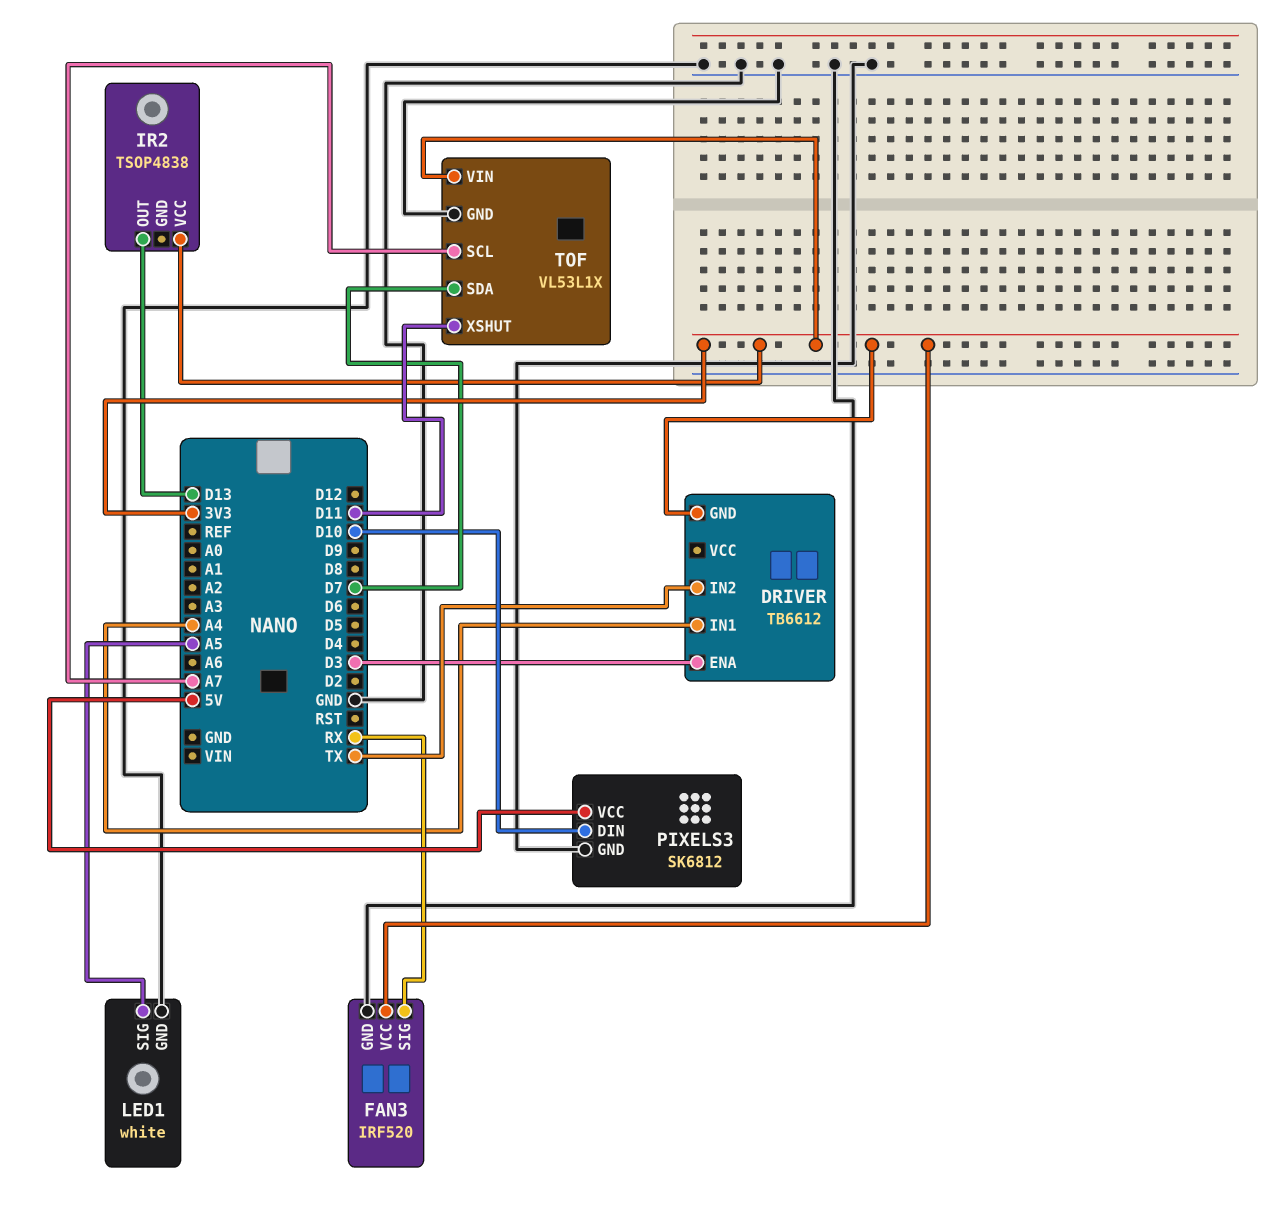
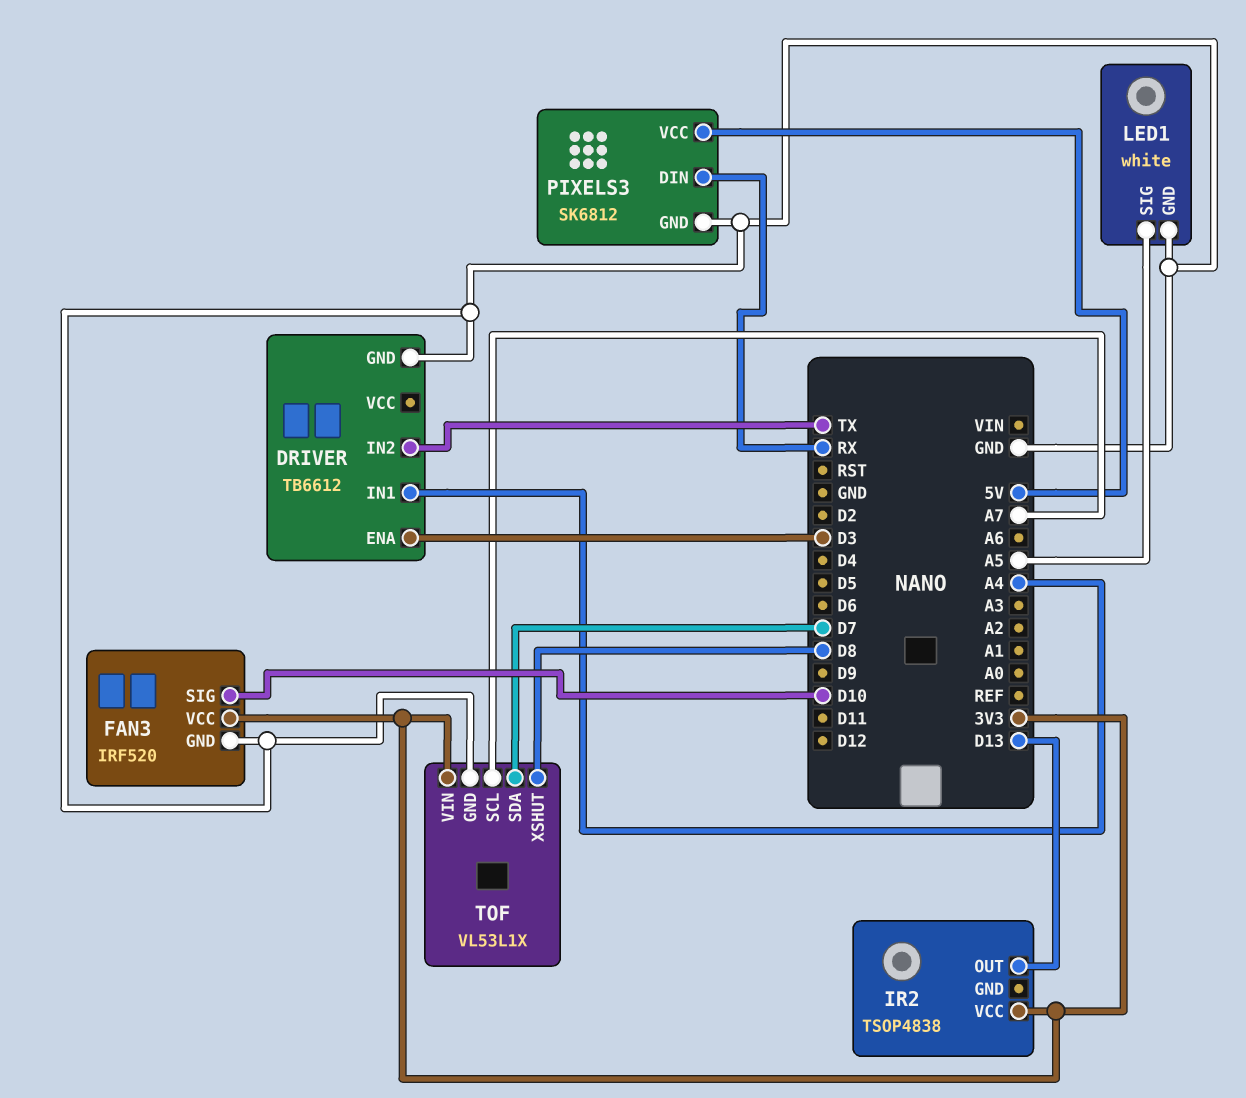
DRIVER pin GND: 3V3 -> GND
FAN3 pin SIG: RX -> D10
PIXELS3 pin DIN: D10 -> RX
TOF pin XSHUT: D11 -> D8

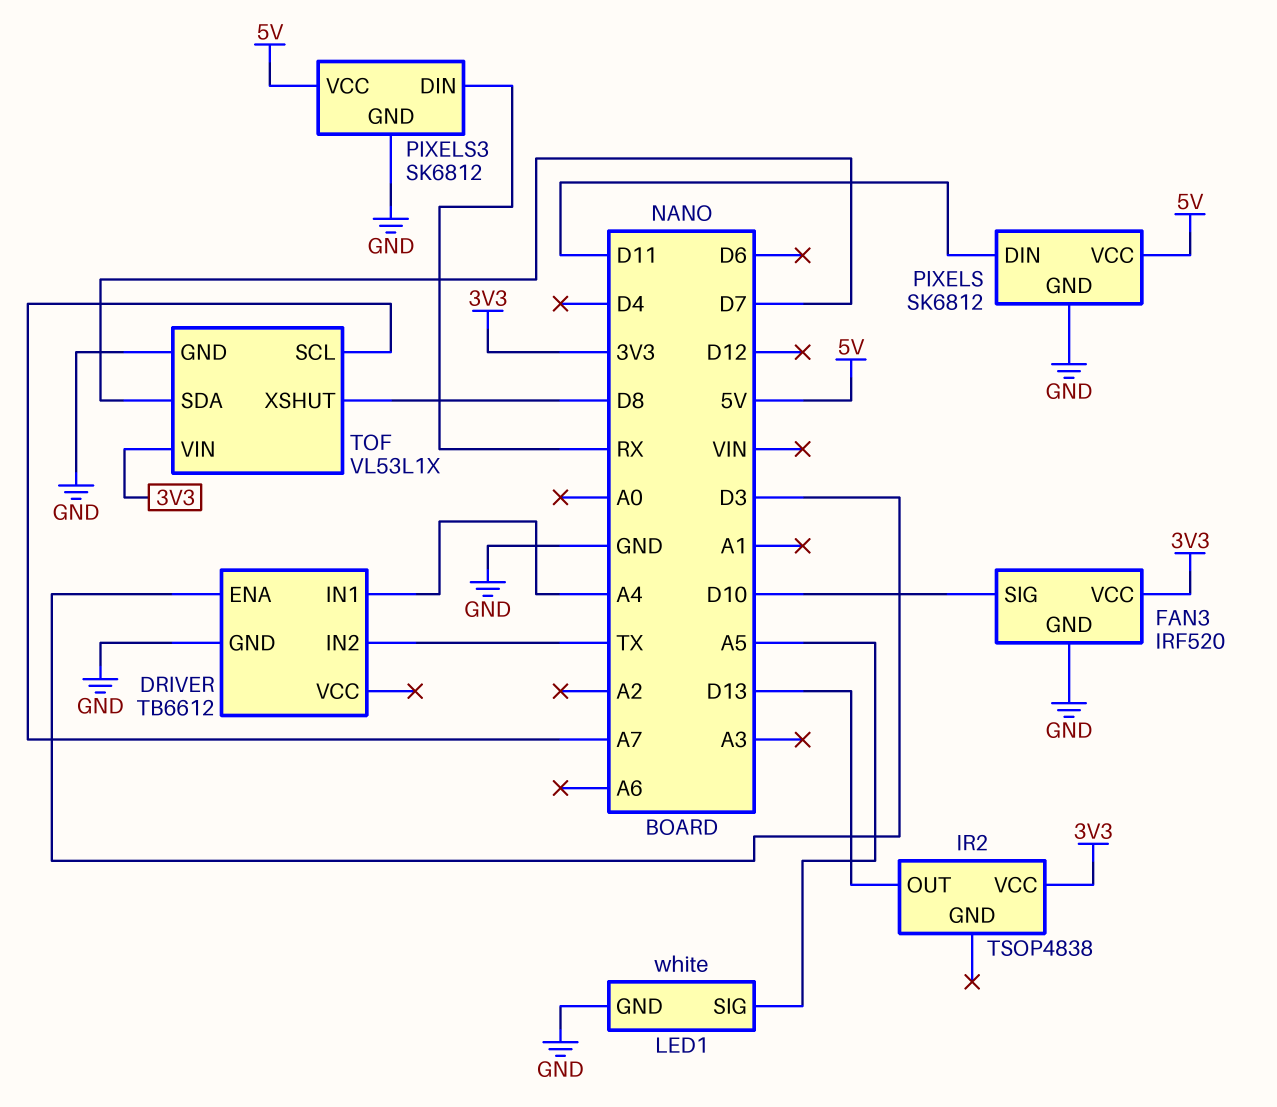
PIXELS: none -> SK6812
PIXELS pin DIN: none -> D11
PIXELS pin GND: none -> GND
PIXELS pin VCC: none -> 5V

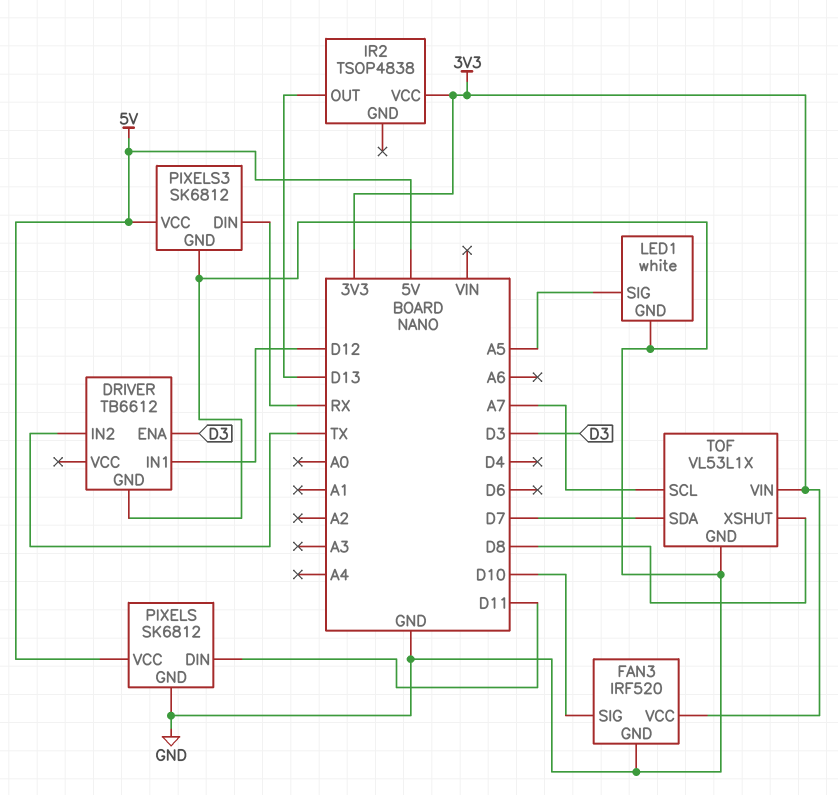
DRIVER pin IN1: A4 -> D12

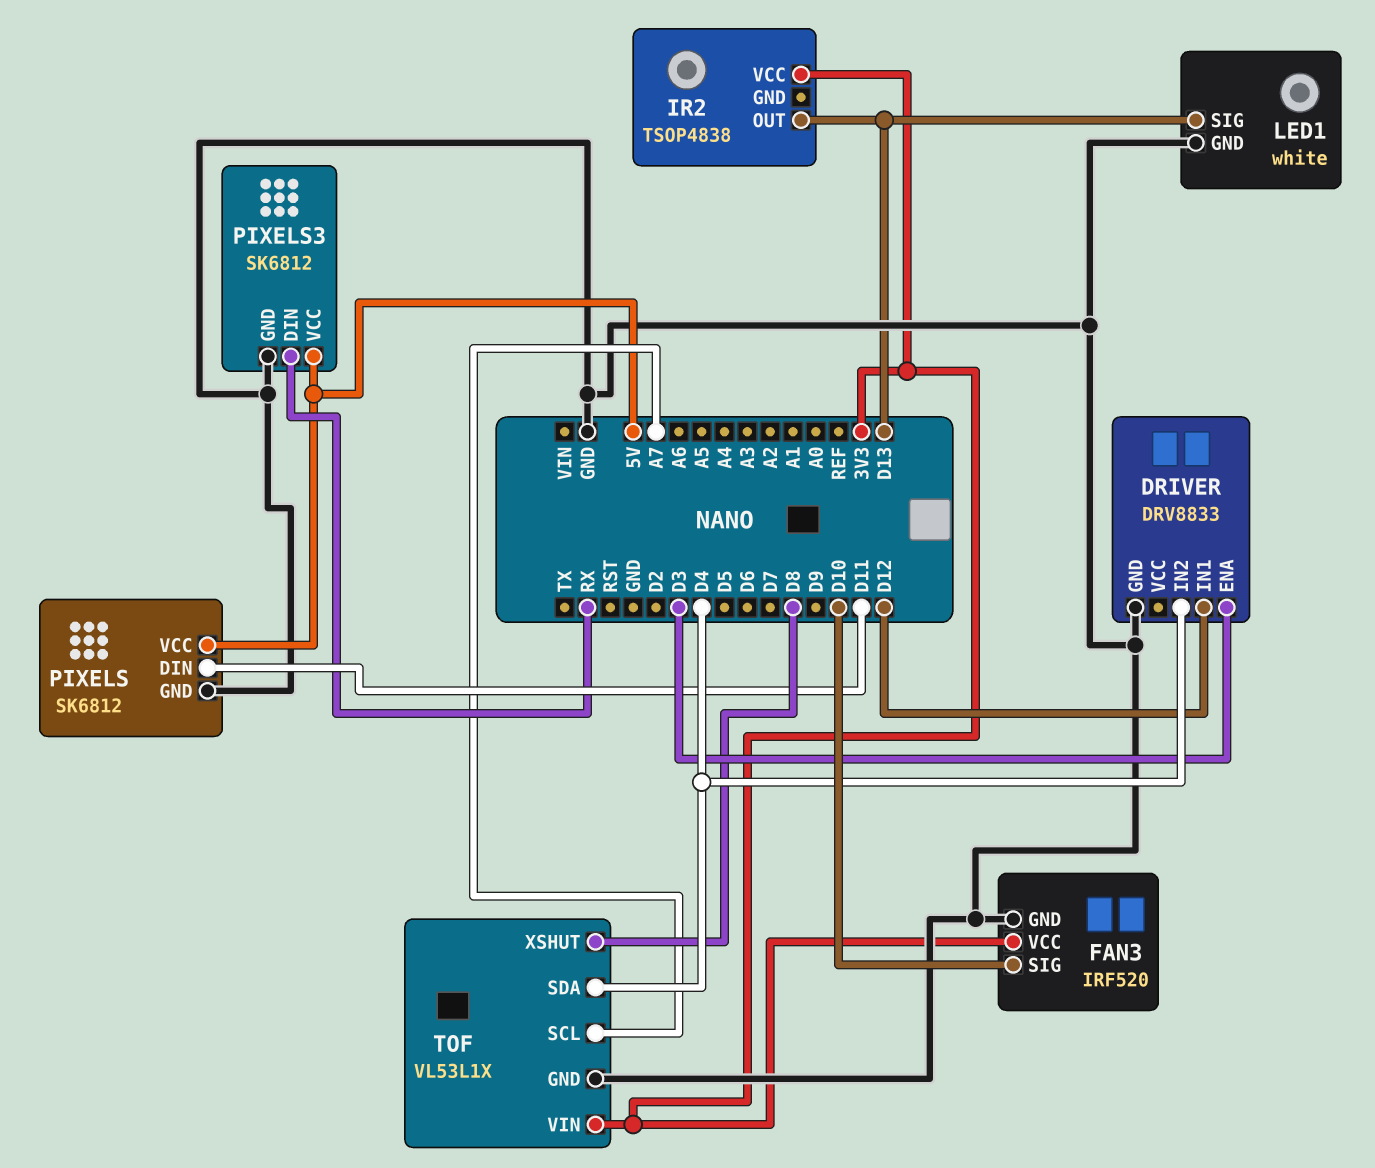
DRIVER: TB6612 -> DRV8833
DRIVER pin IN2: TX -> D4
LED1 pin SIG: A5 -> D13
TOF pin SDA: D7 -> D4

